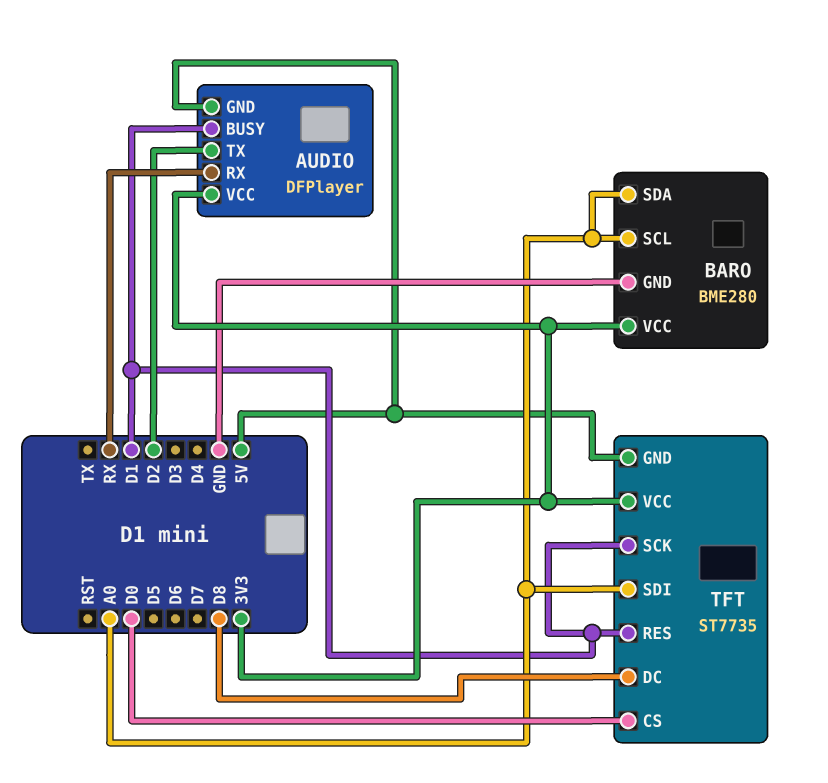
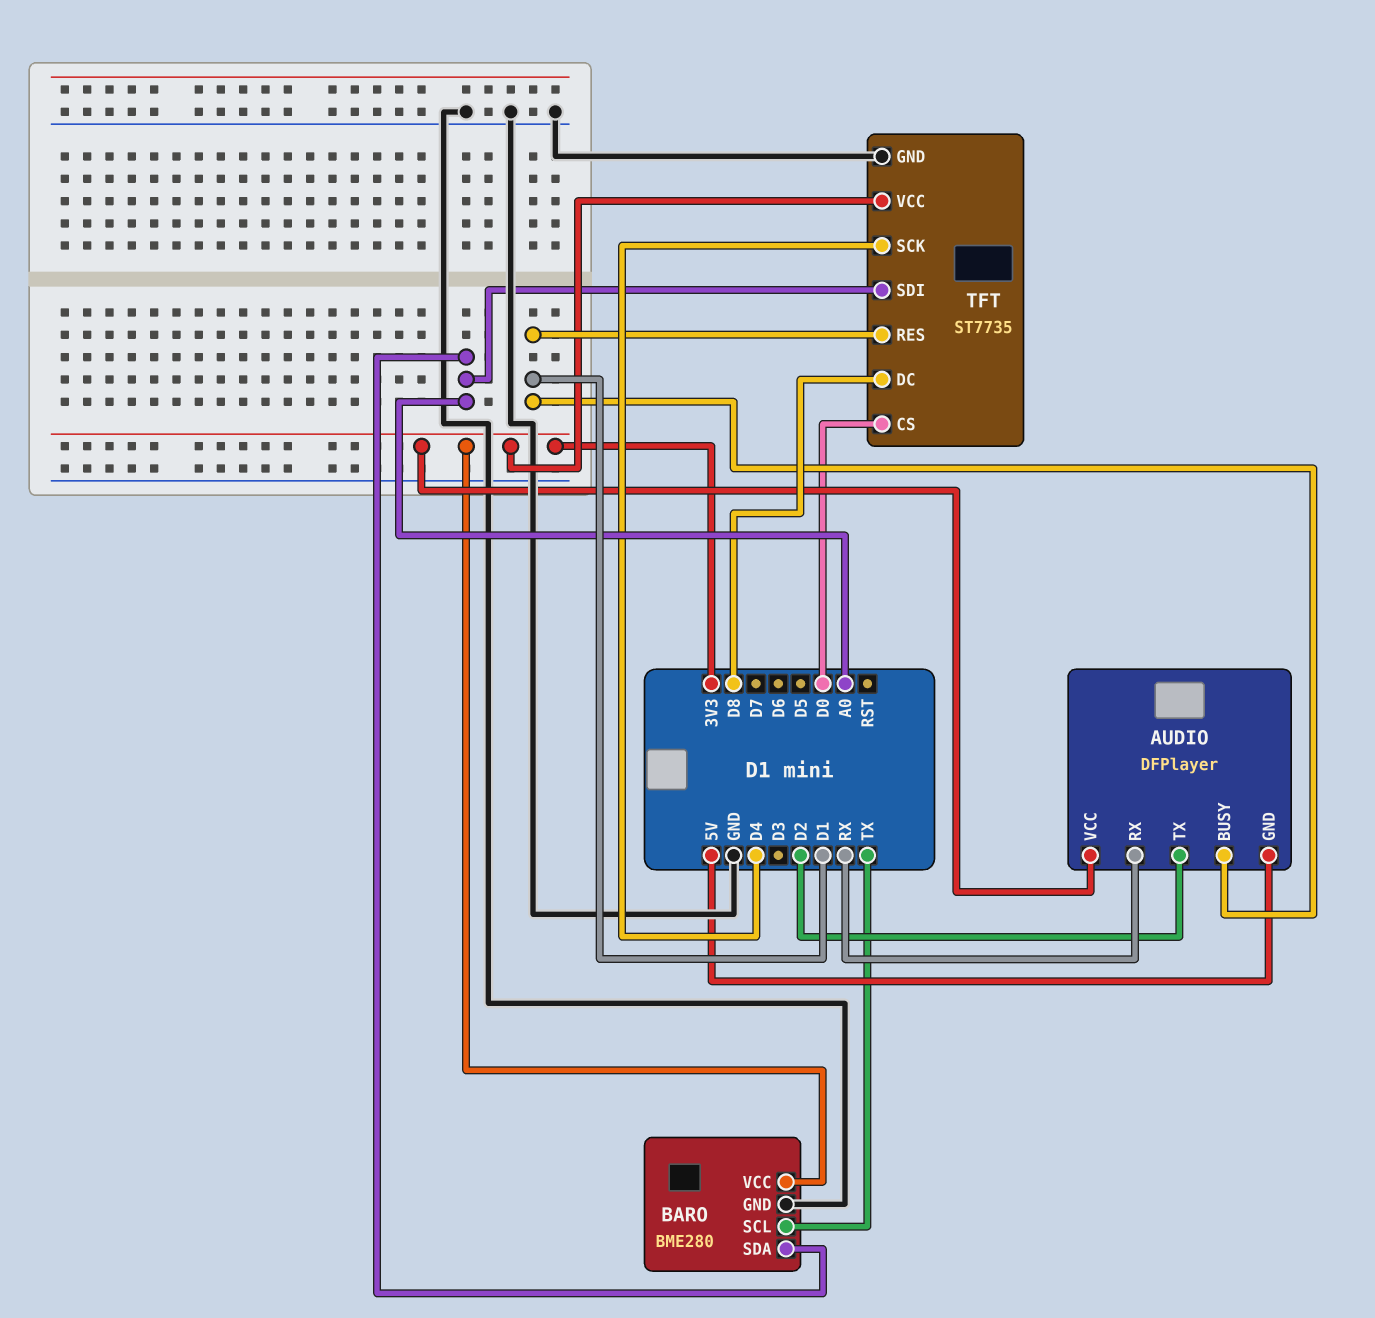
BARO pin SCL: A0 -> TX
TFT pin GND: 5V -> GND
TFT pin SCK: D1 -> D4

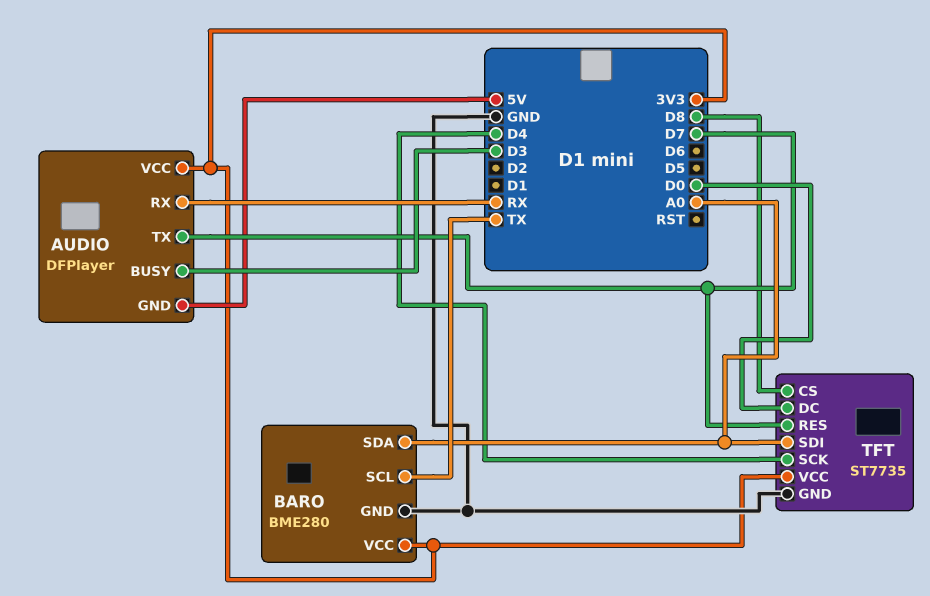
AUDIO pin BUSY: D1 -> D3
AUDIO pin TX: D2 -> D7
TFT pin CS: D0 -> D8
TFT pin DC: D8 -> D0
TFT pin RES: D1 -> D7

